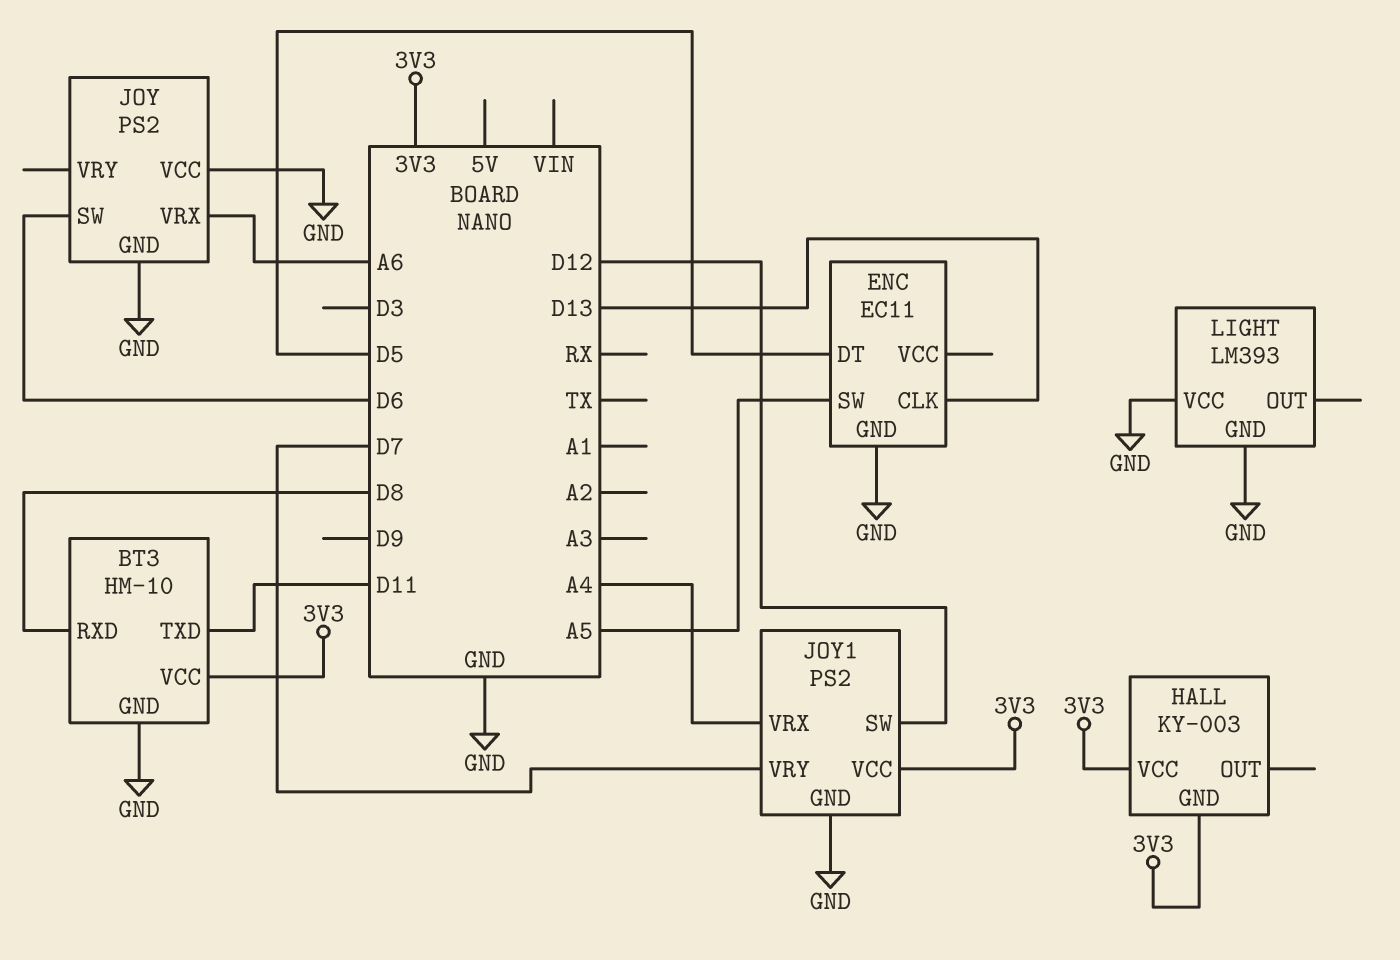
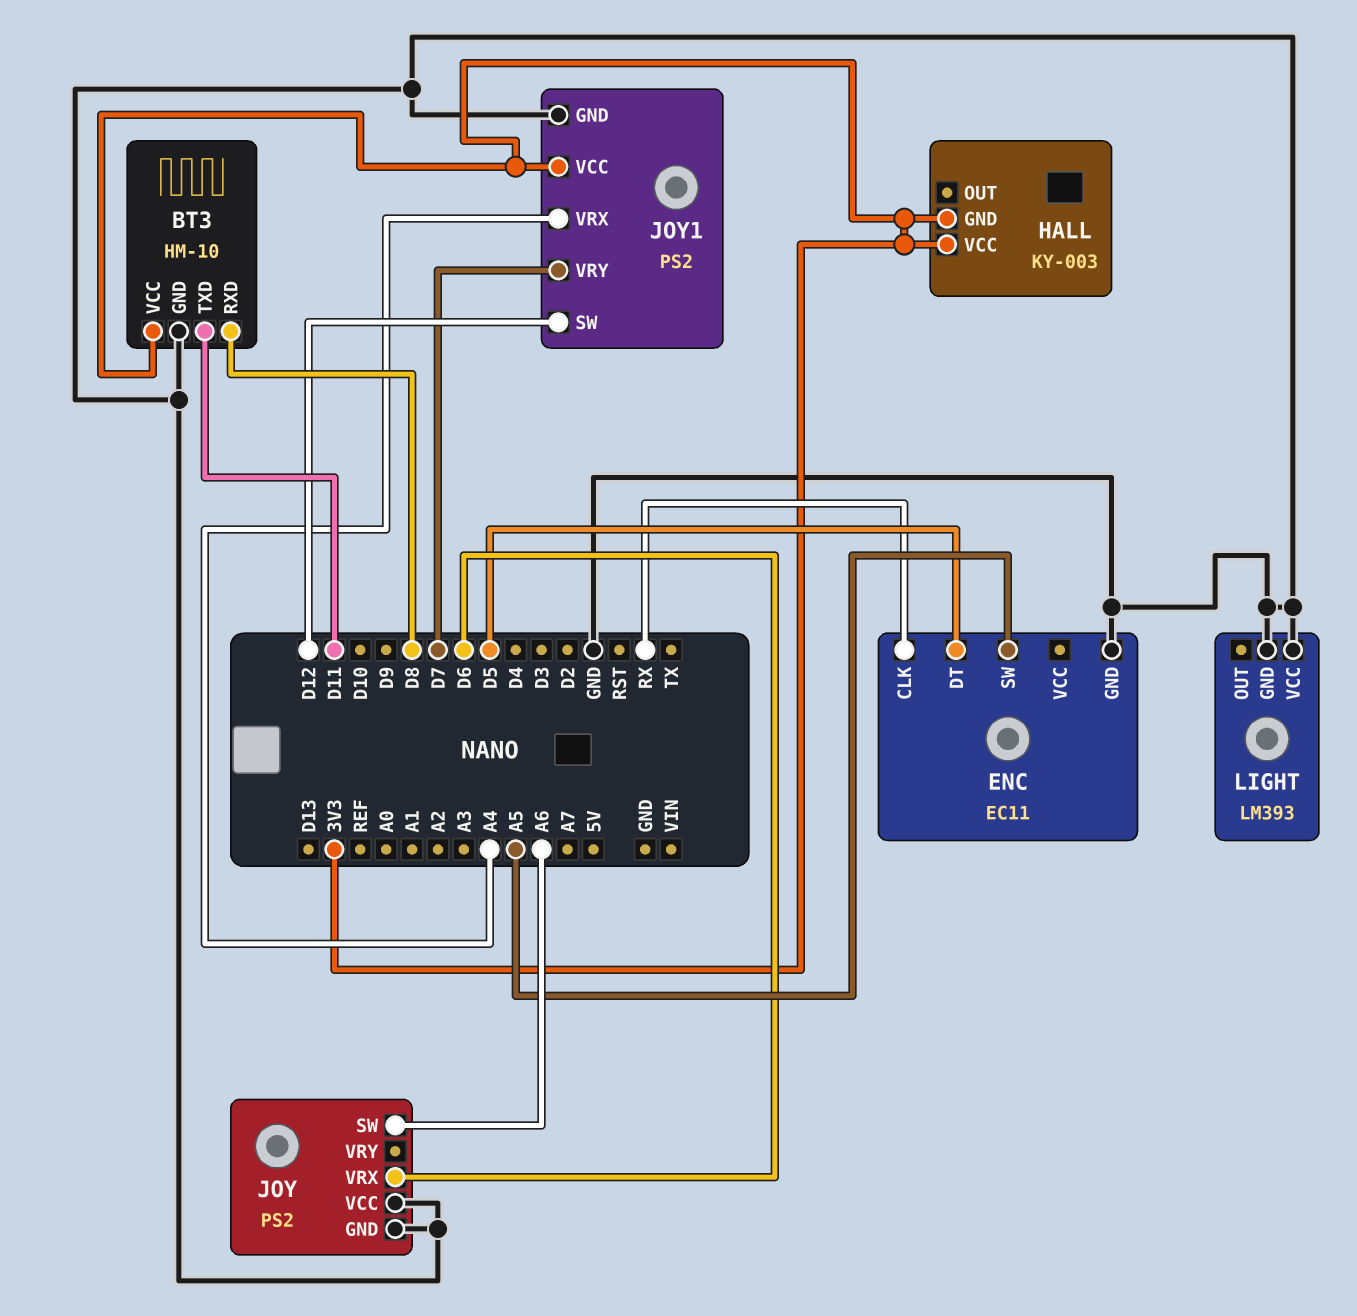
ENC pin CLK: D13 -> RX
JOY pin SW: D6 -> A6
JOY pin VRX: A6 -> D6

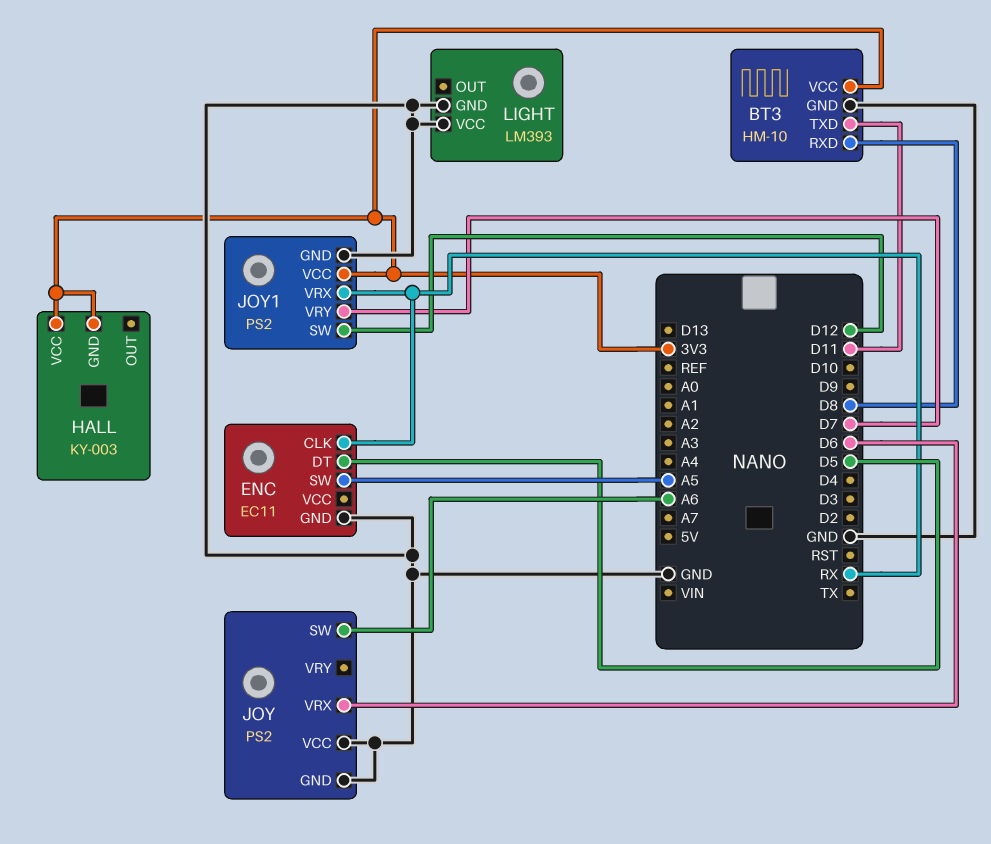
JOY1 pin VRX: A4 -> RX

